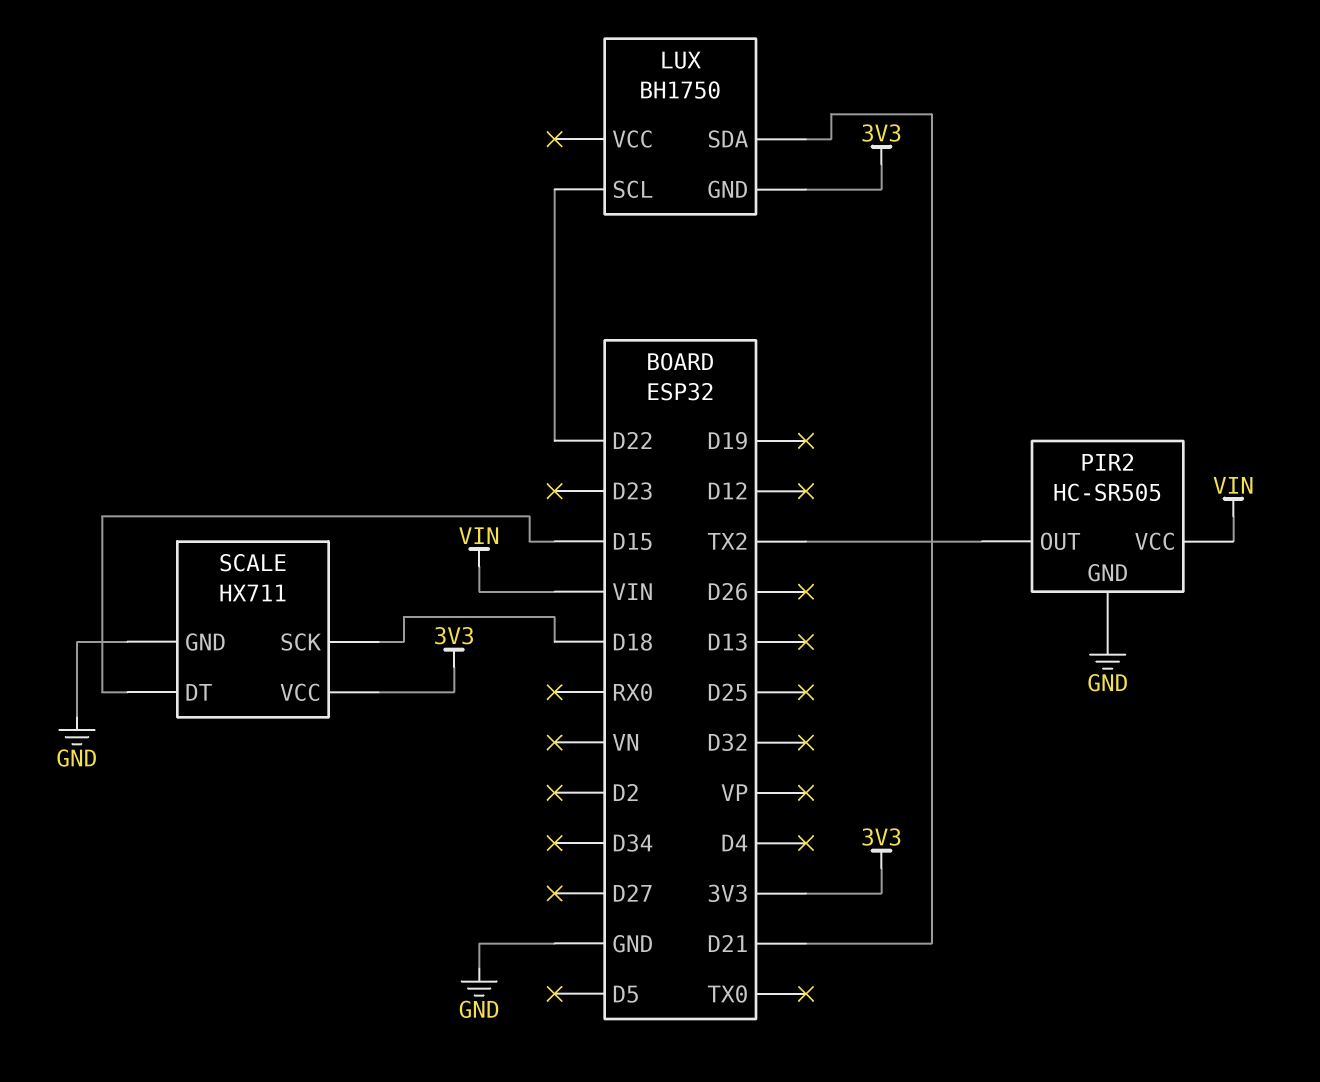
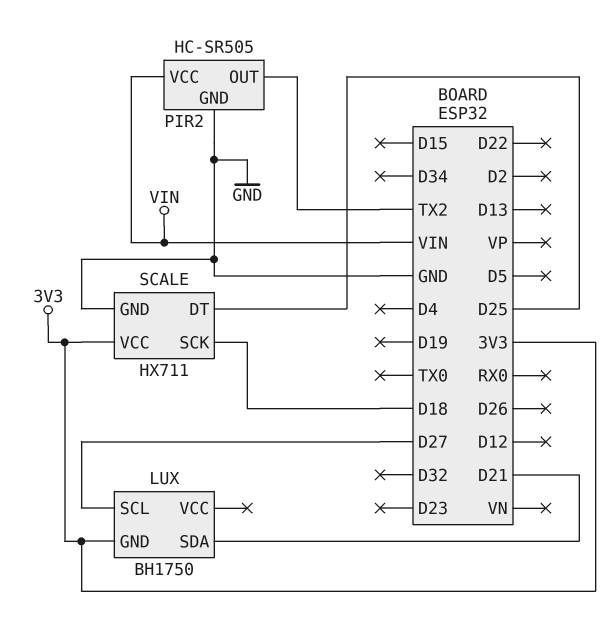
LUX pin SCL: D22 -> D27
SCALE pin DT: D15 -> D25

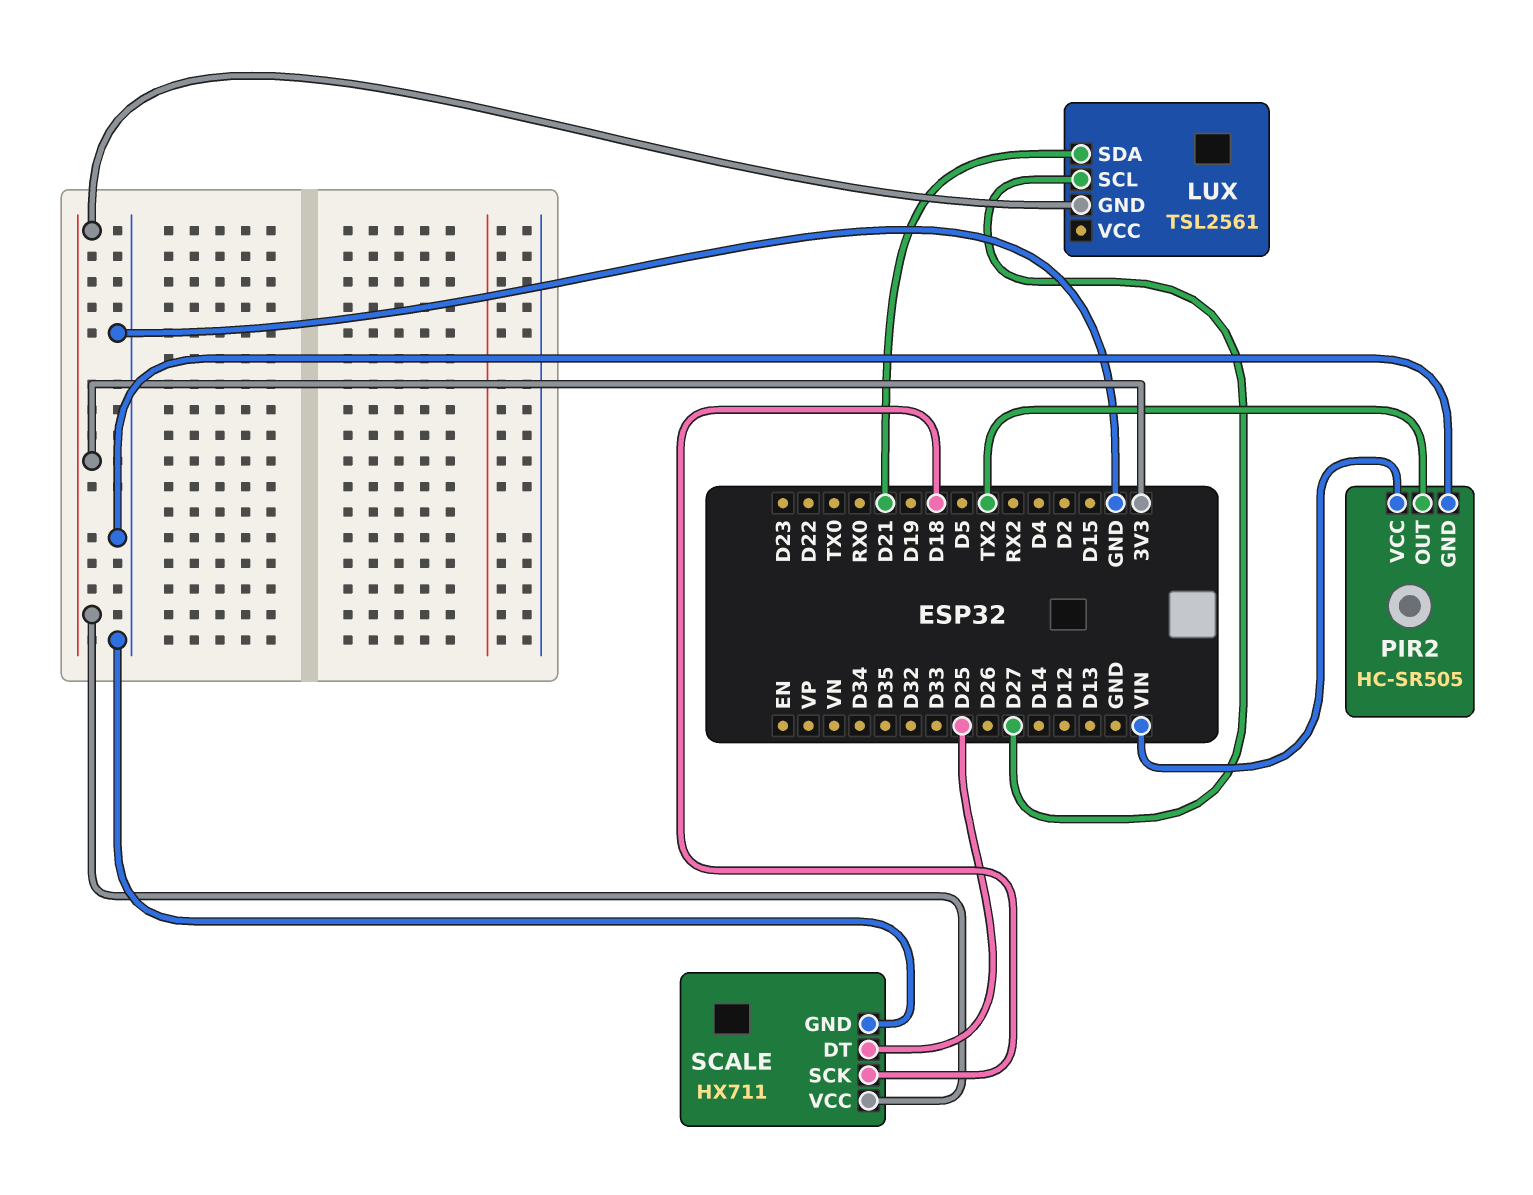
LUX: BH1750 -> TSL2561

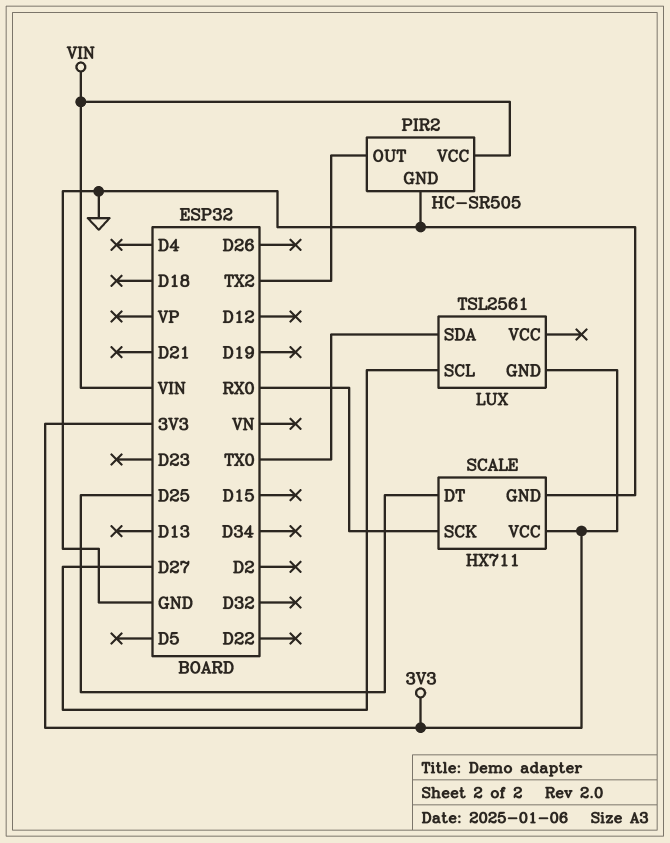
LUX pin SDA: D21 -> TX0
SCALE pin SCK: D18 -> RX0

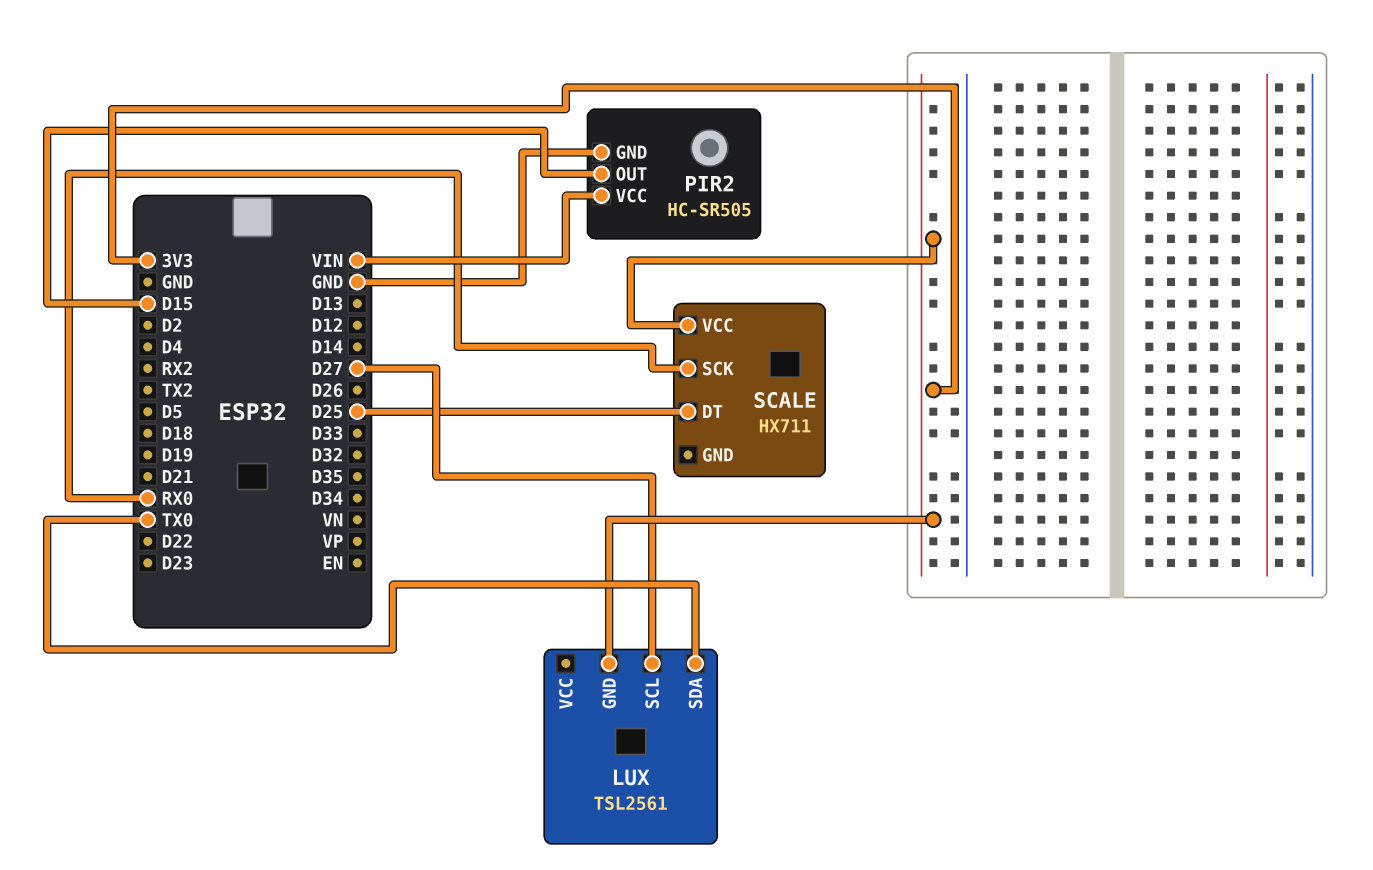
PIR2 pin OUT: TX2 -> D15
SCALE pin GND: GND -> none

